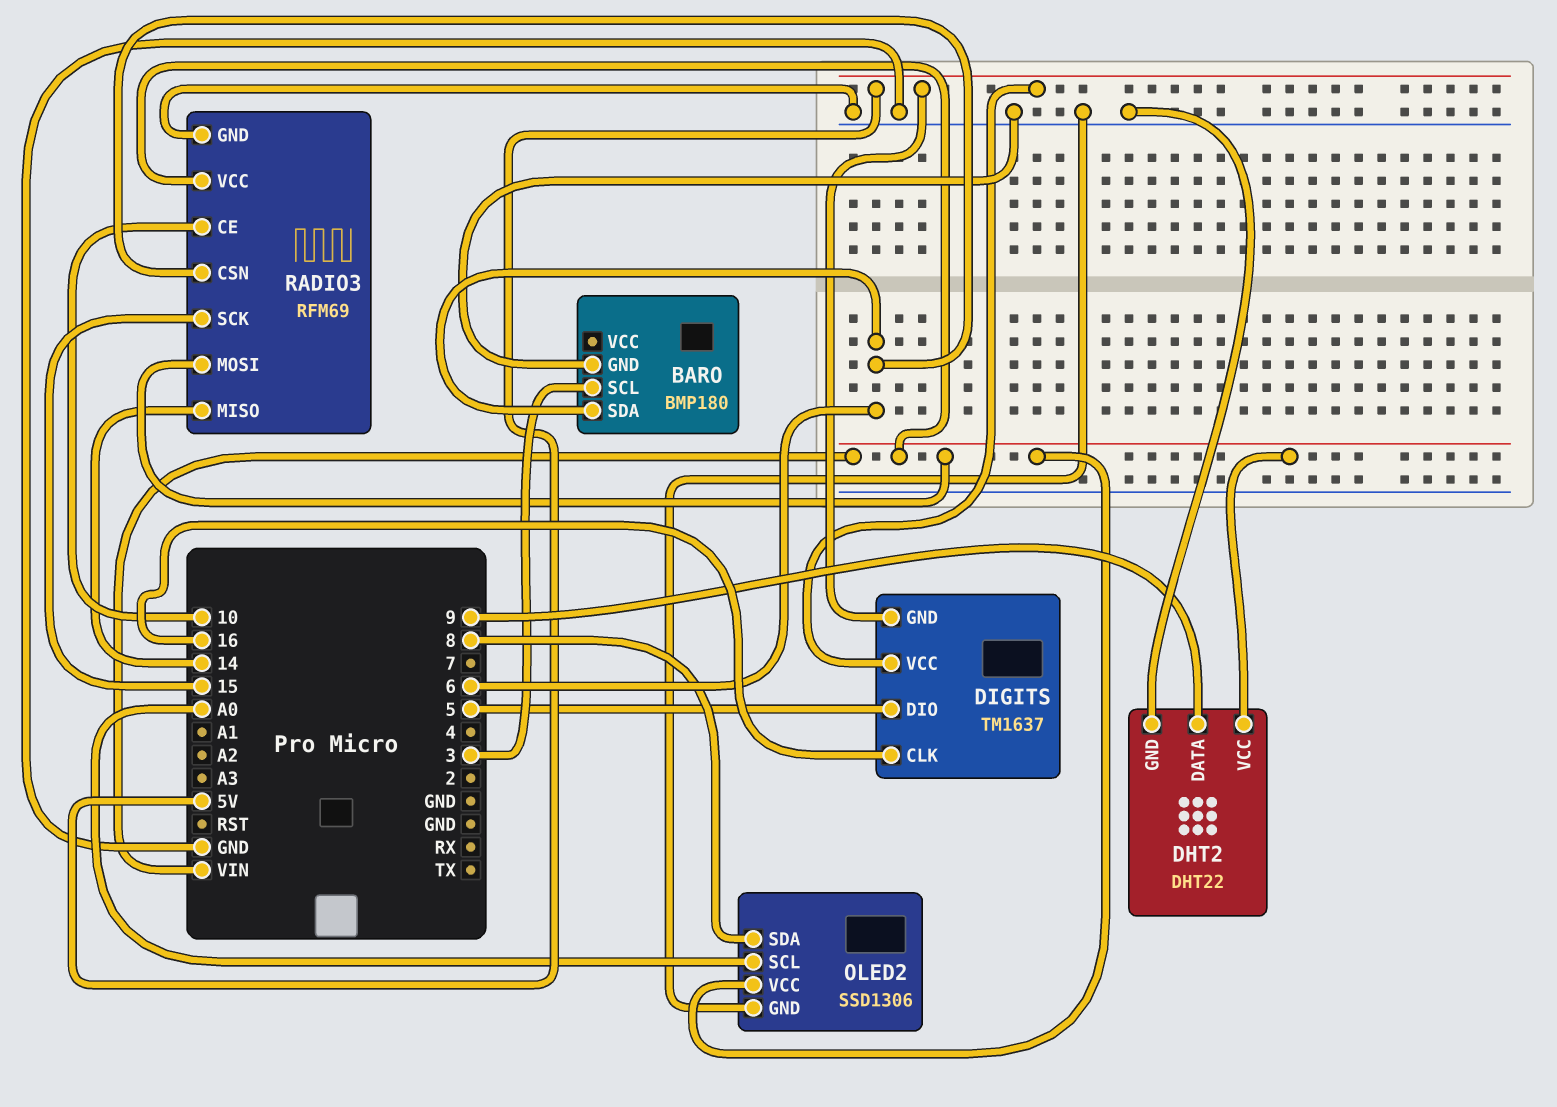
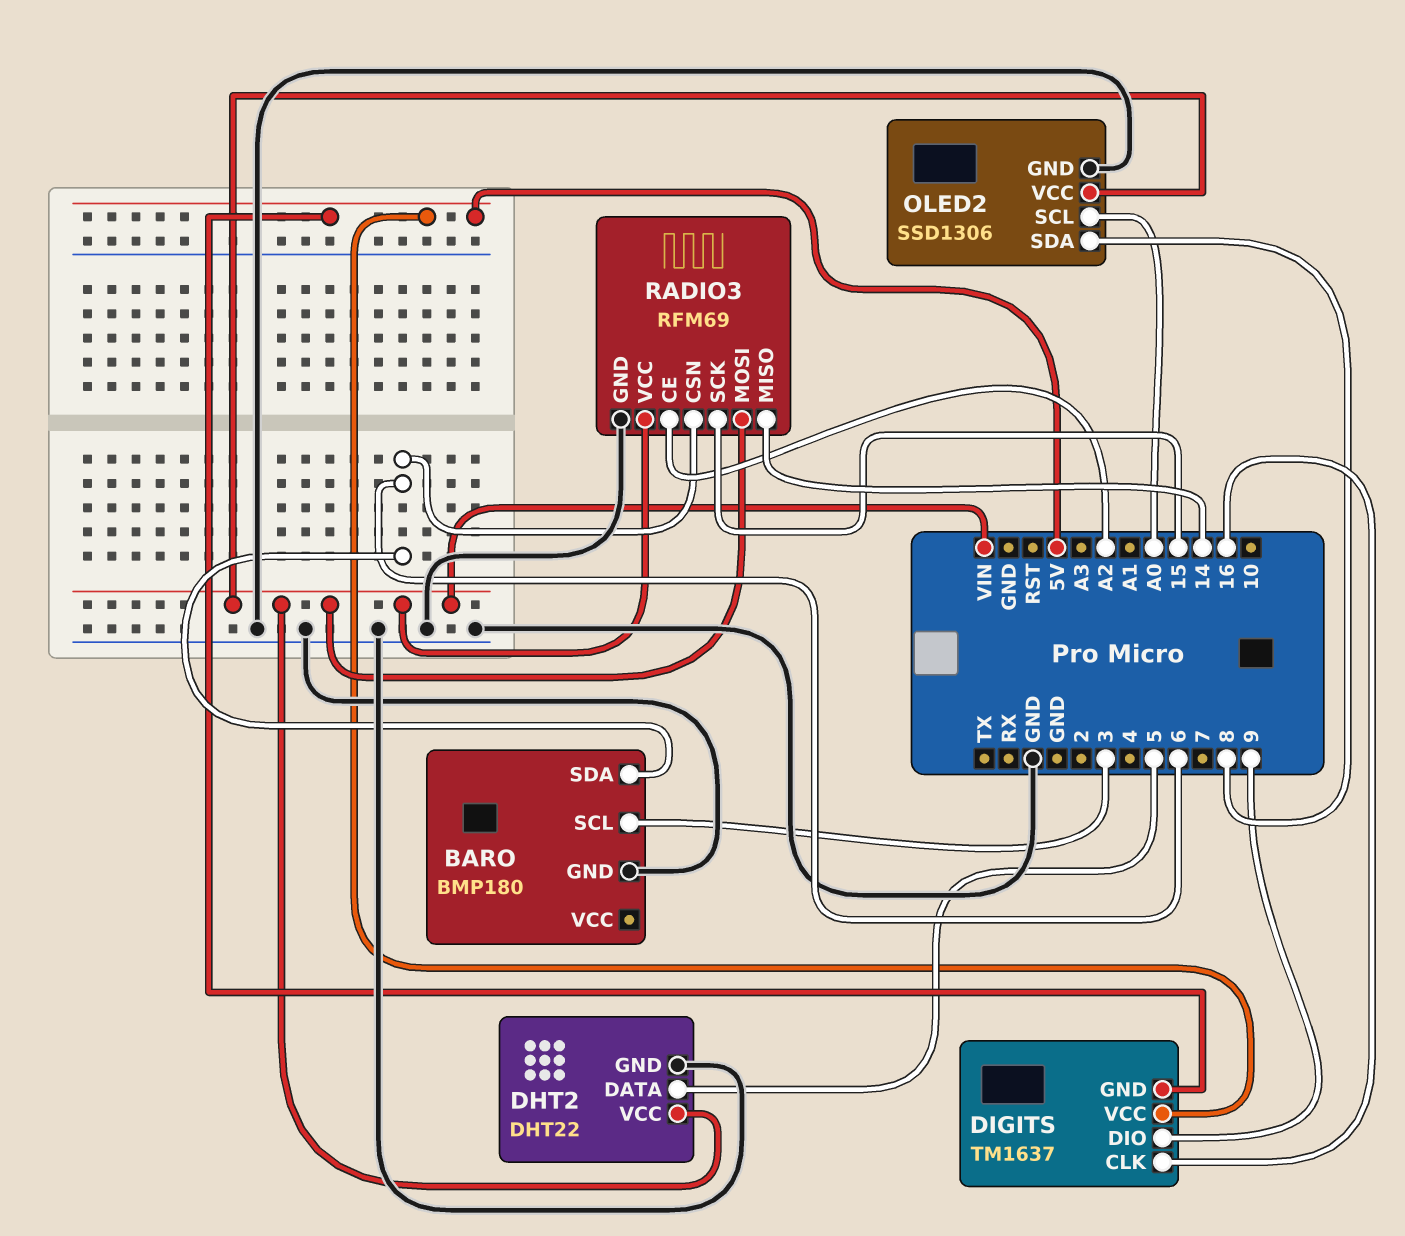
DHT2 pin DATA: 9 -> 5
DIGITS pin DIO: 5 -> 9
RADIO3 pin CE: 10 -> A2

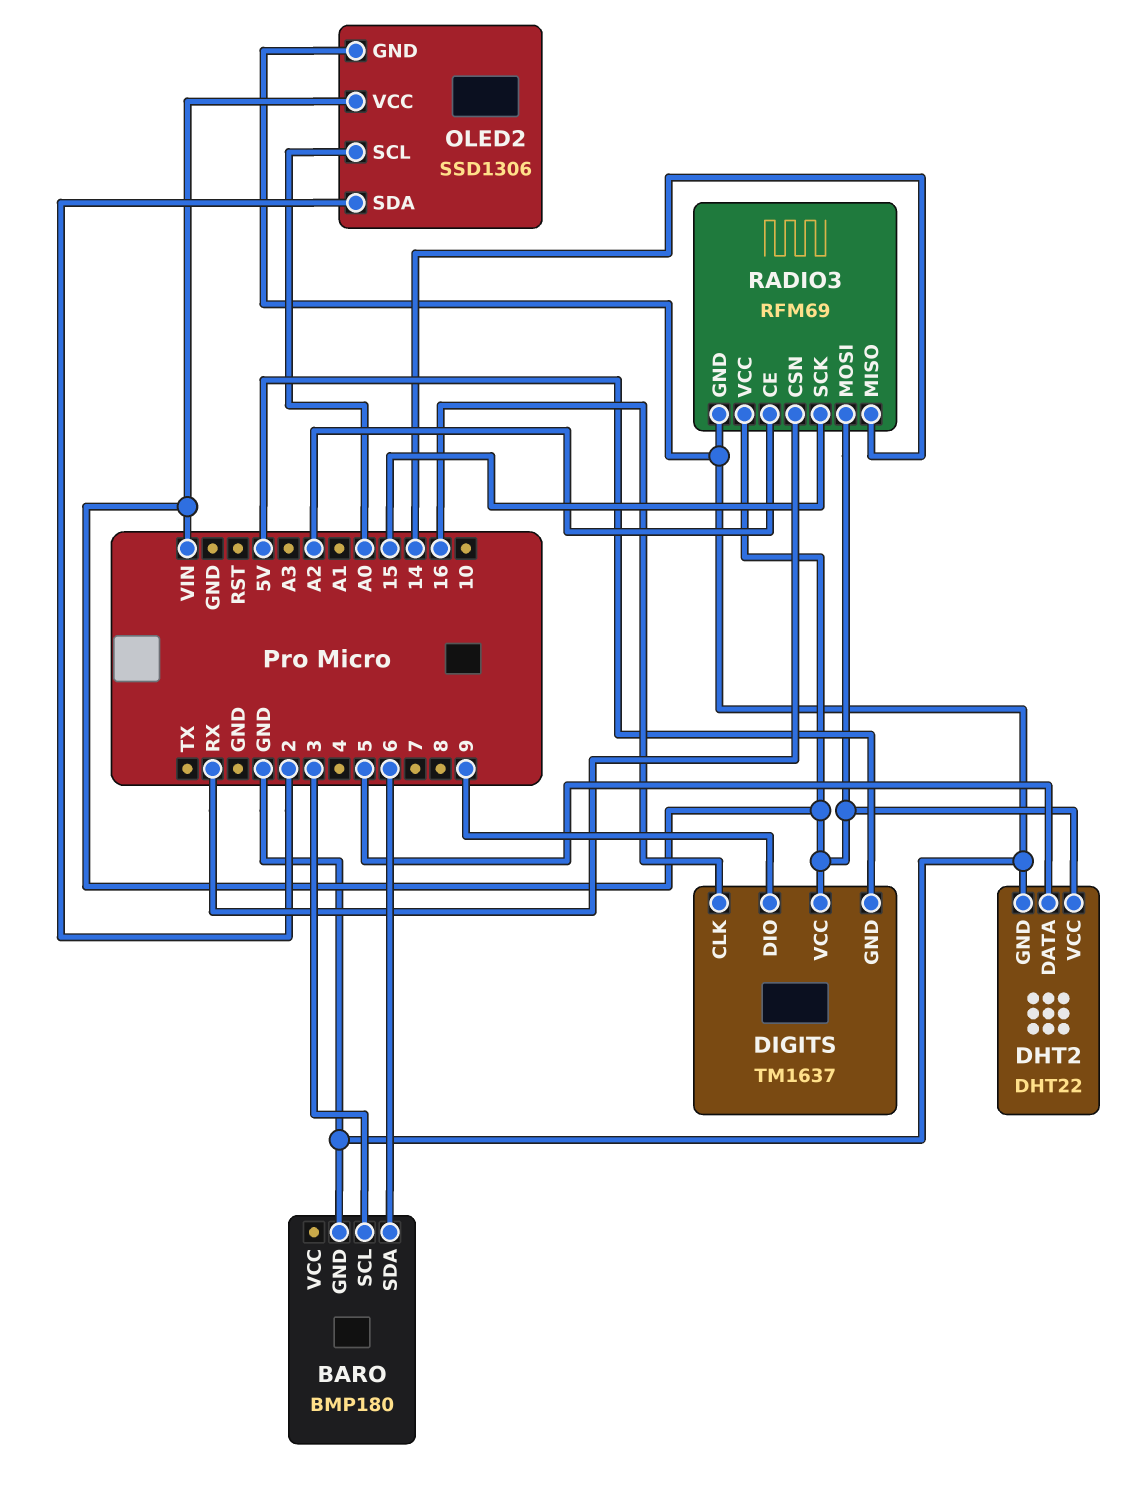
DIGITS pin VCC: 5V -> VIN
OLED2 pin SDA: 8 -> 2
RADIO3 pin CSN: 6 -> RX

